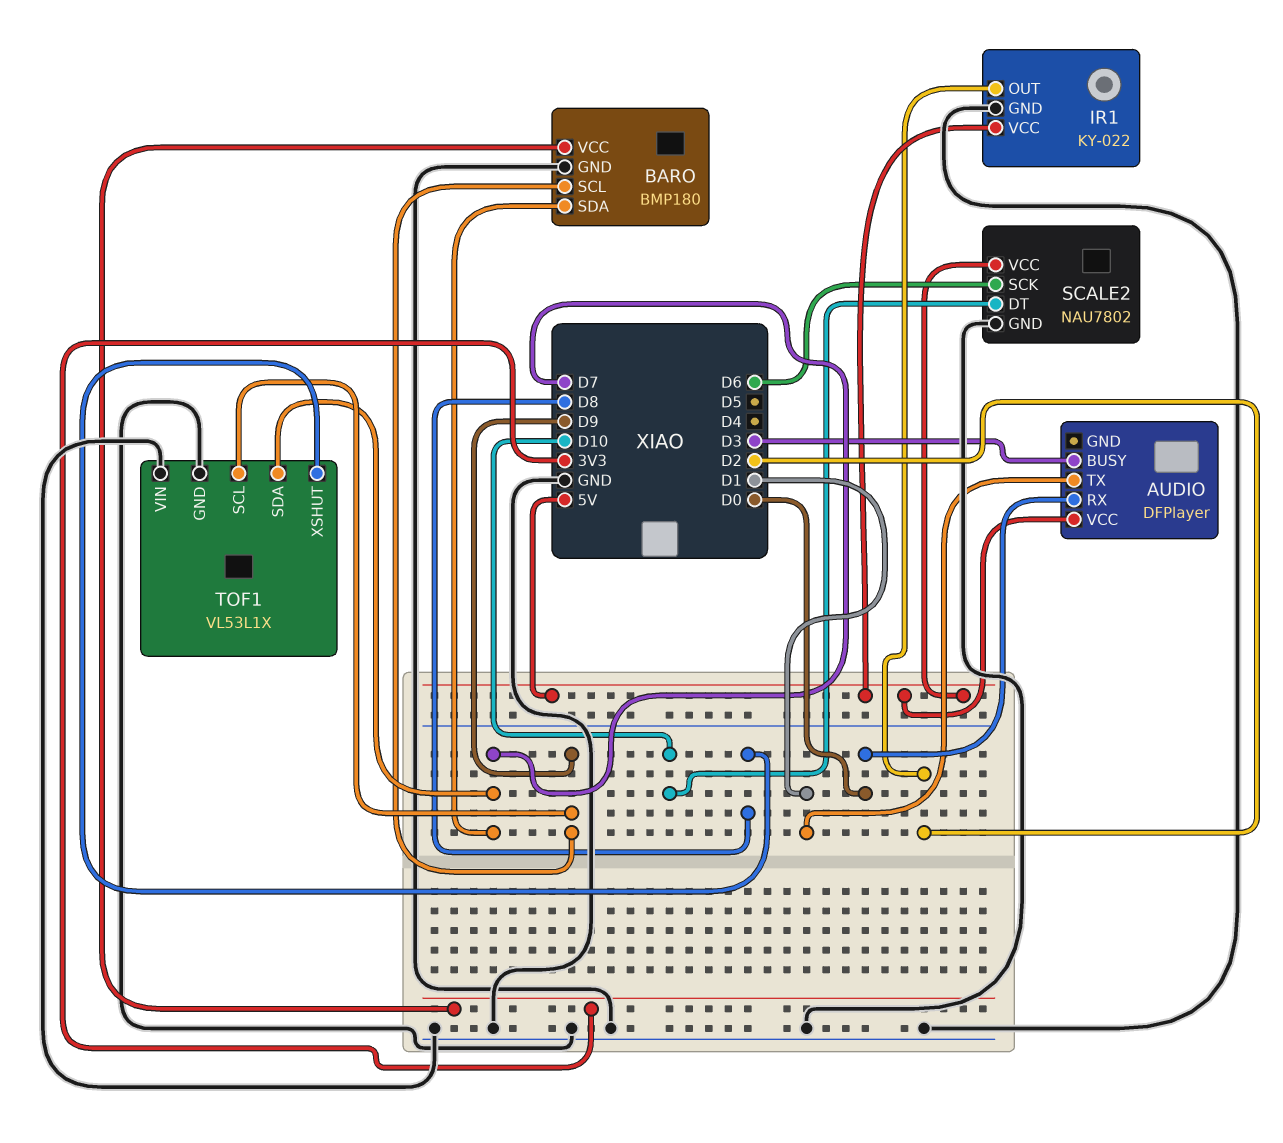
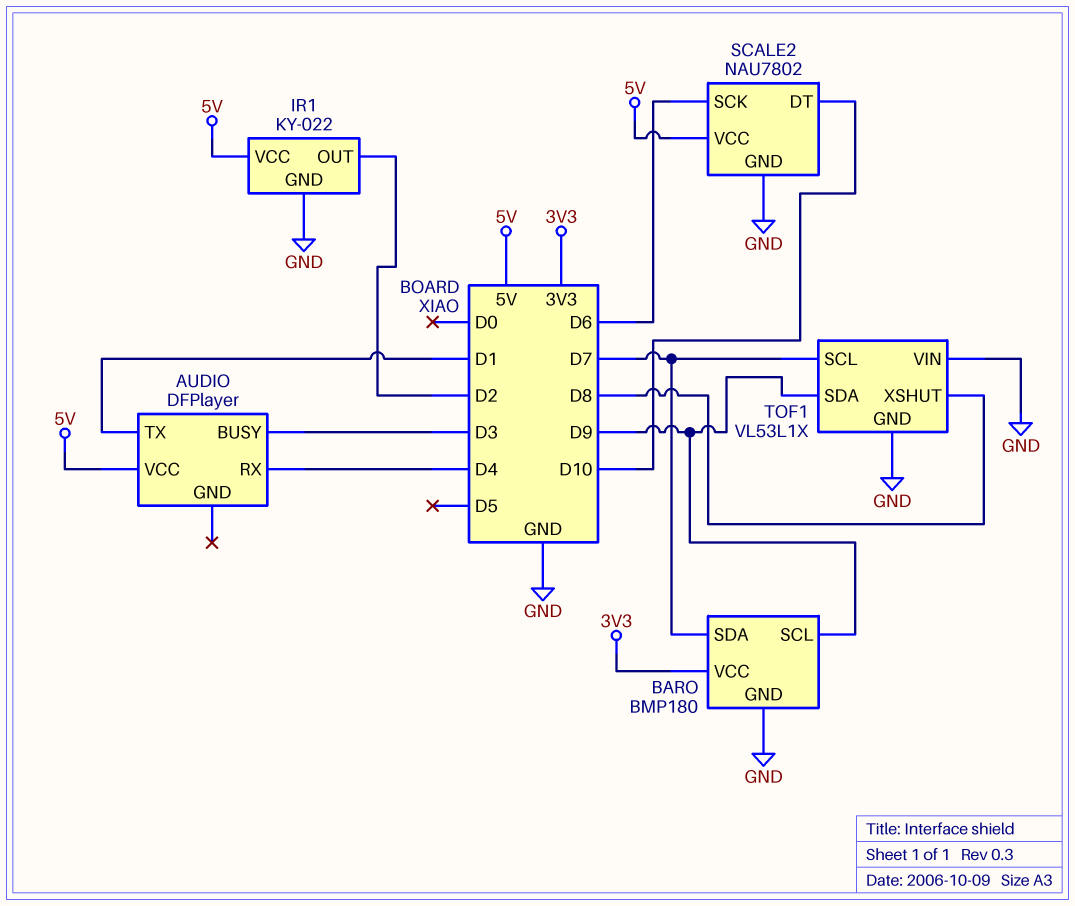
AUDIO pin RX: D0 -> D4
TOF1 pin SCL: D9 -> D7
TOF1 pin SDA: D7 -> D9

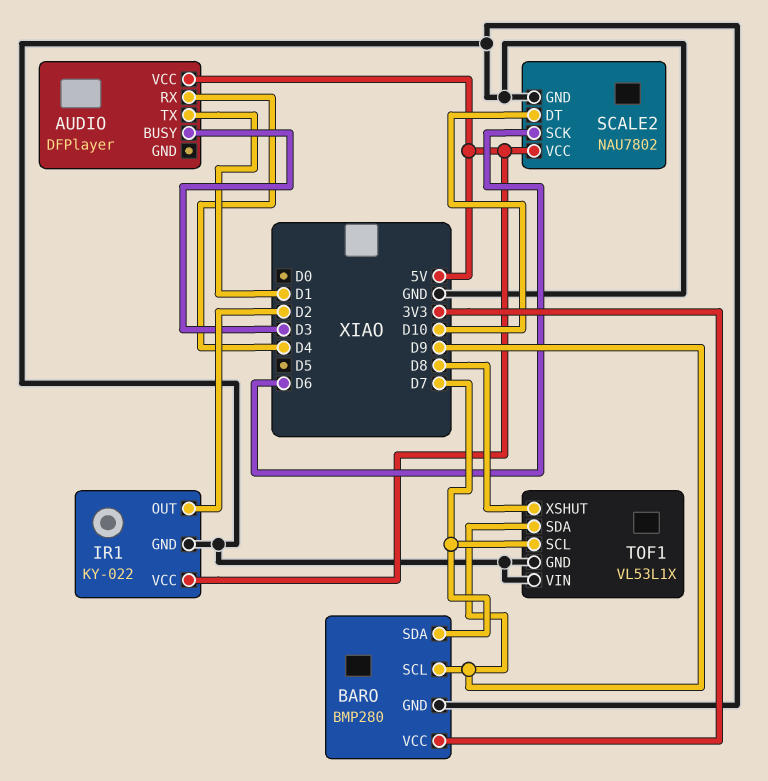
BARO: BMP180 -> BMP280

